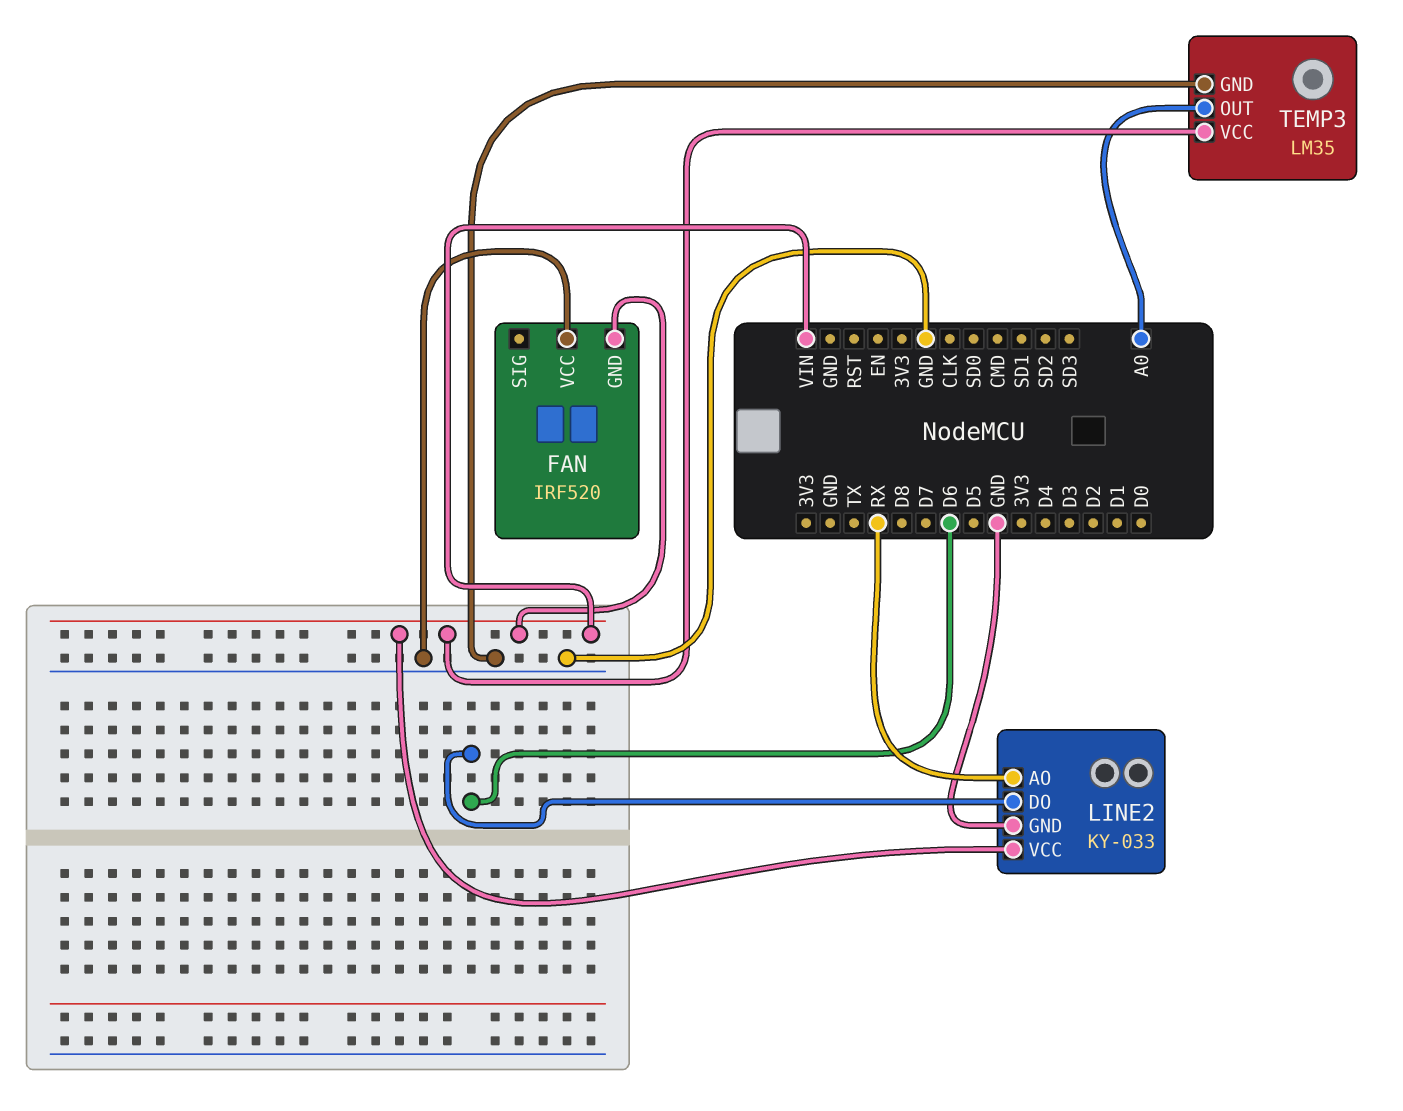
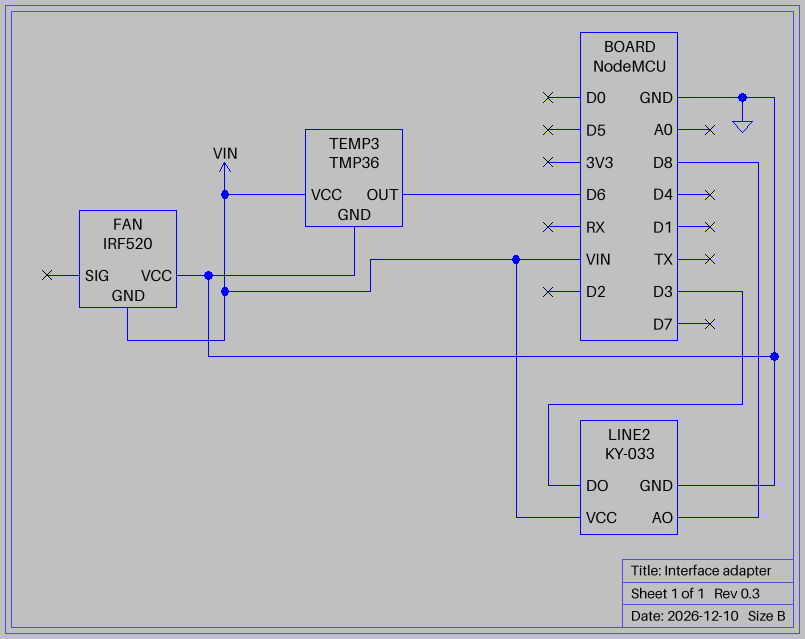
LINE2 pin AO: RX -> D8
LINE2 pin DO: D6 -> D3
TEMP3: LM35 -> TMP36
TEMP3 pin OUT: A0 -> D6

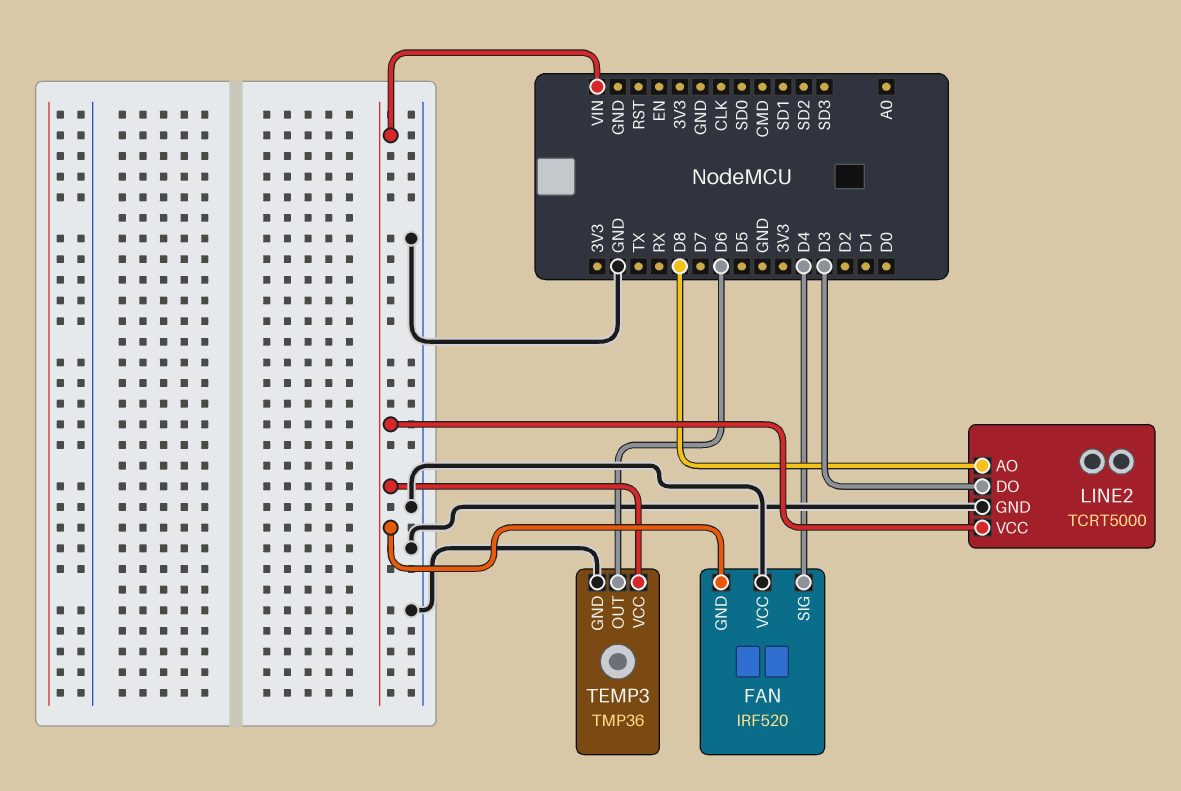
FAN pin SIG: none -> D4
LINE2: KY-033 -> TCRT5000

